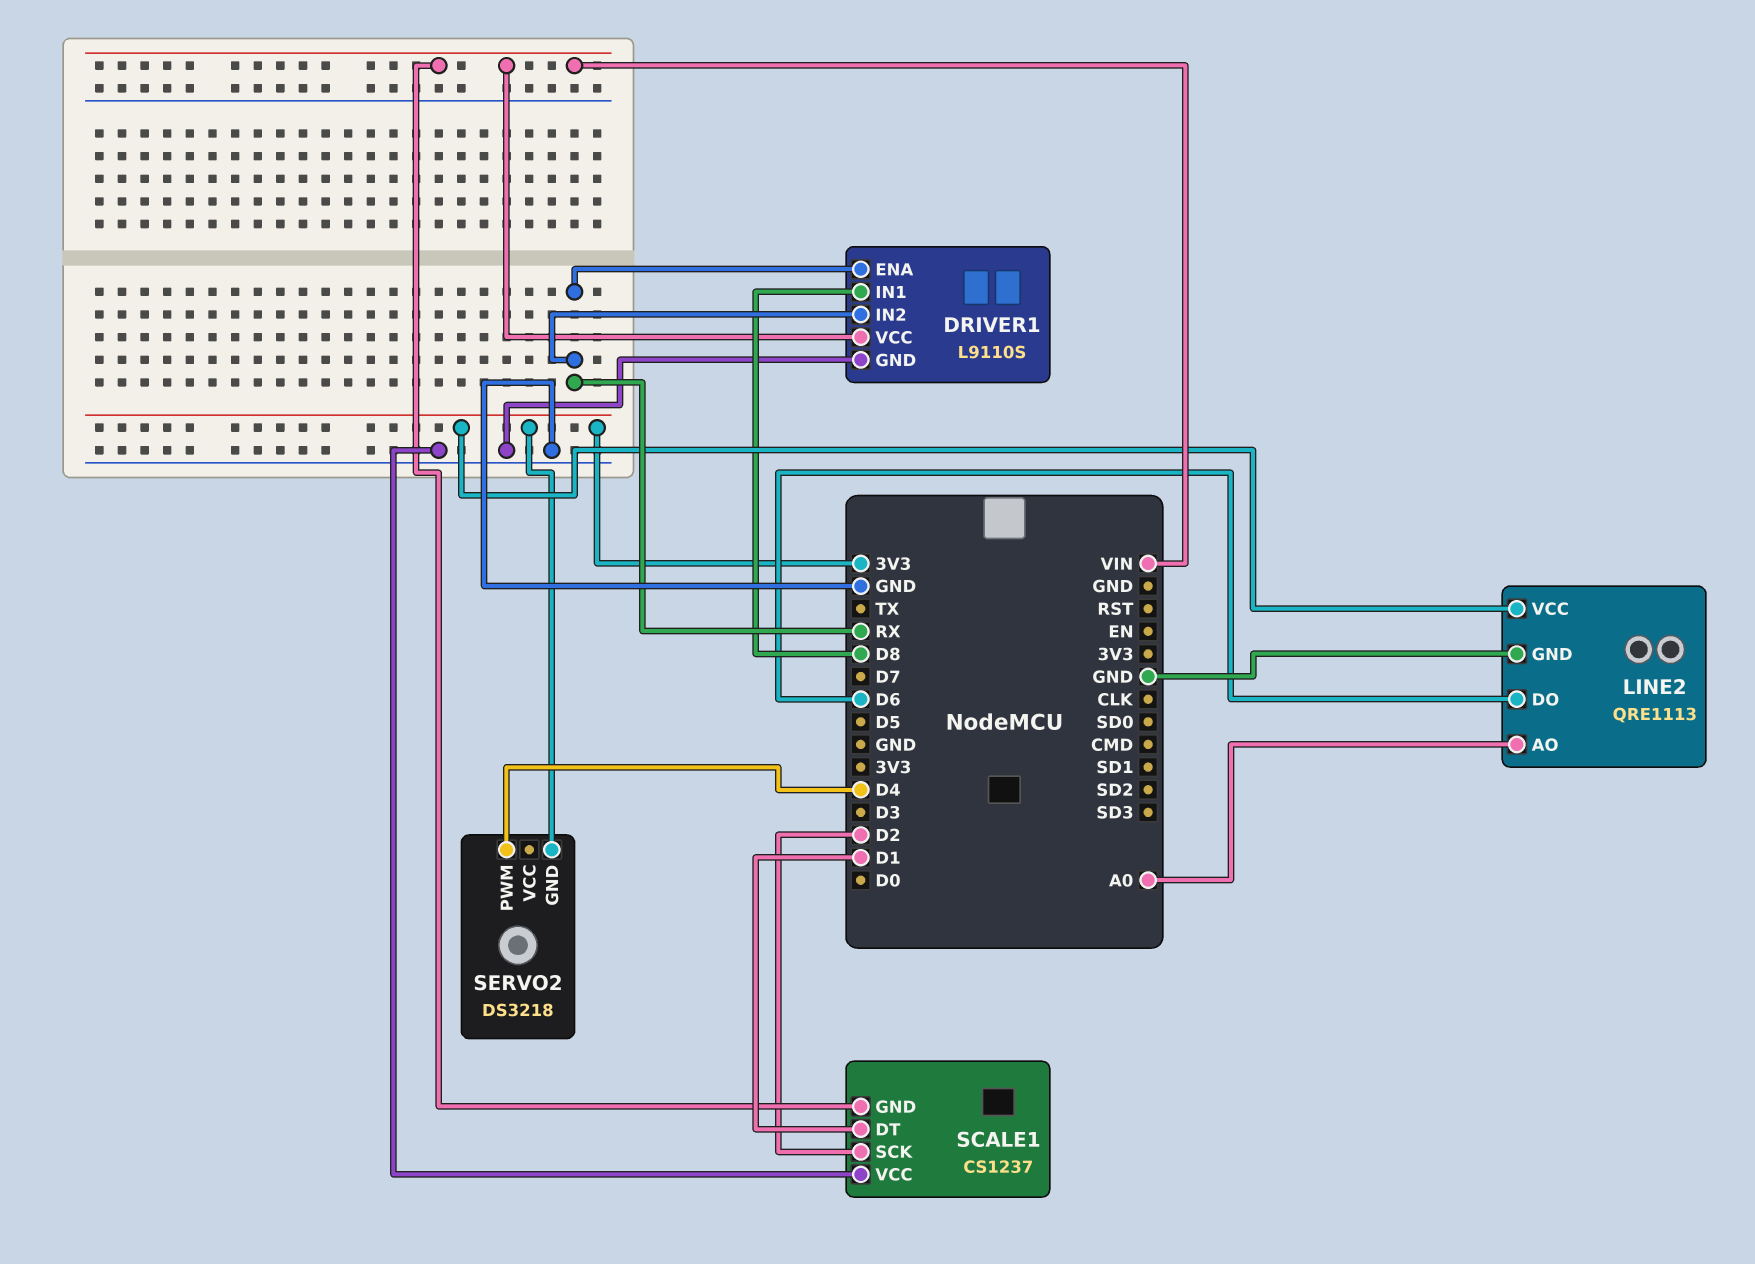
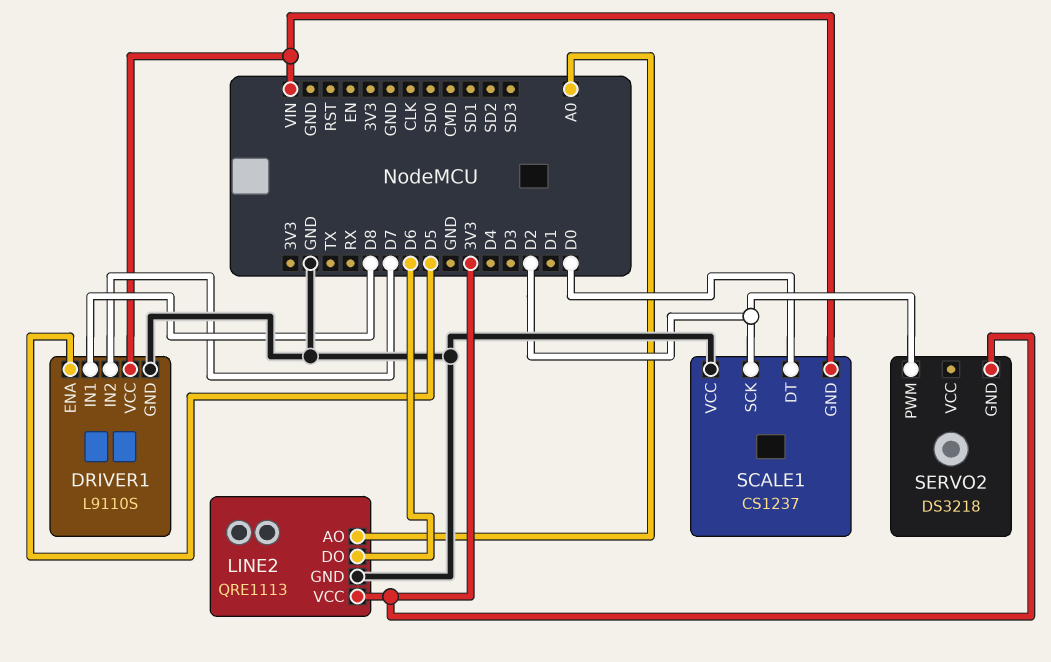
DRIVER1 pin ENA: RX -> D5
DRIVER1 pin IN2: RX -> D7
SCALE1 pin DT: D1 -> D0
SERVO2 pin PWM: D4 -> D2

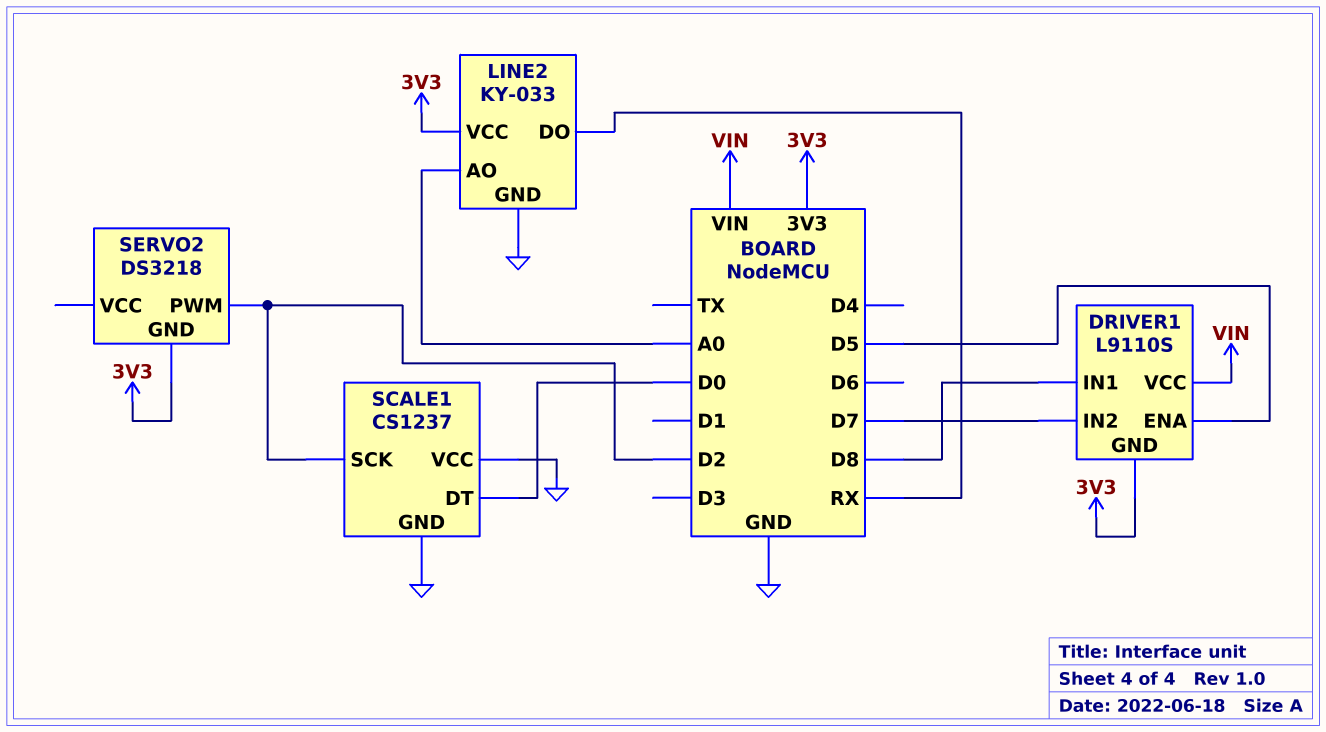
DRIVER1 pin GND: GND -> 3V3
LINE2: QRE1113 -> KY-033
LINE2 pin DO: D6 -> RX
SCALE1 pin GND: VIN -> GND

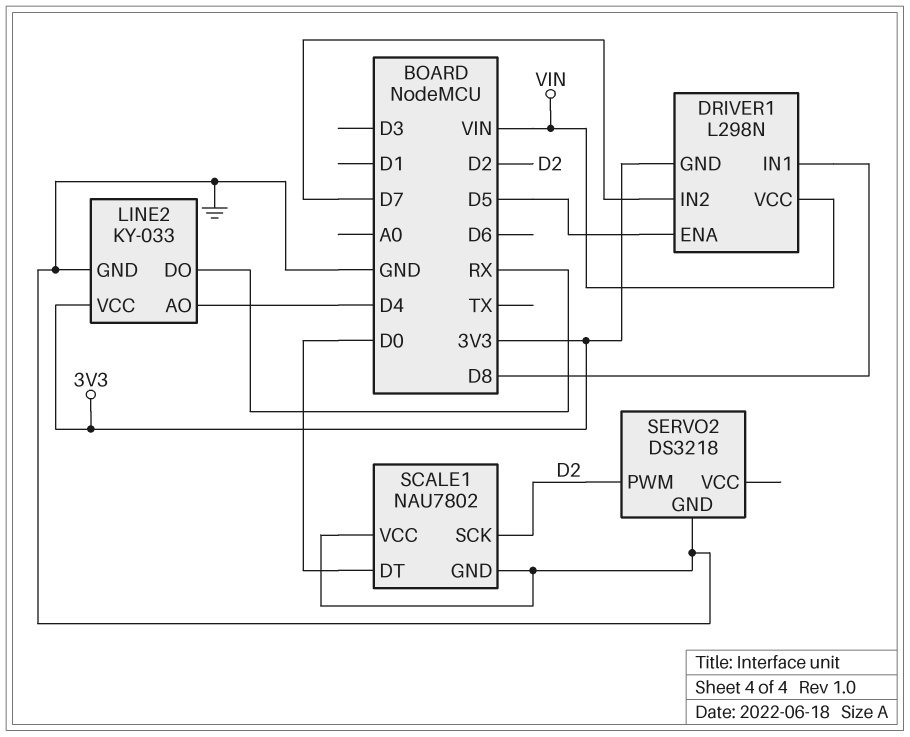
DRIVER1: L9110S -> L298N
LINE2 pin AO: A0 -> D4
SCALE1: CS1237 -> NAU7802
SERVO2 pin GND: 3V3 -> GND

